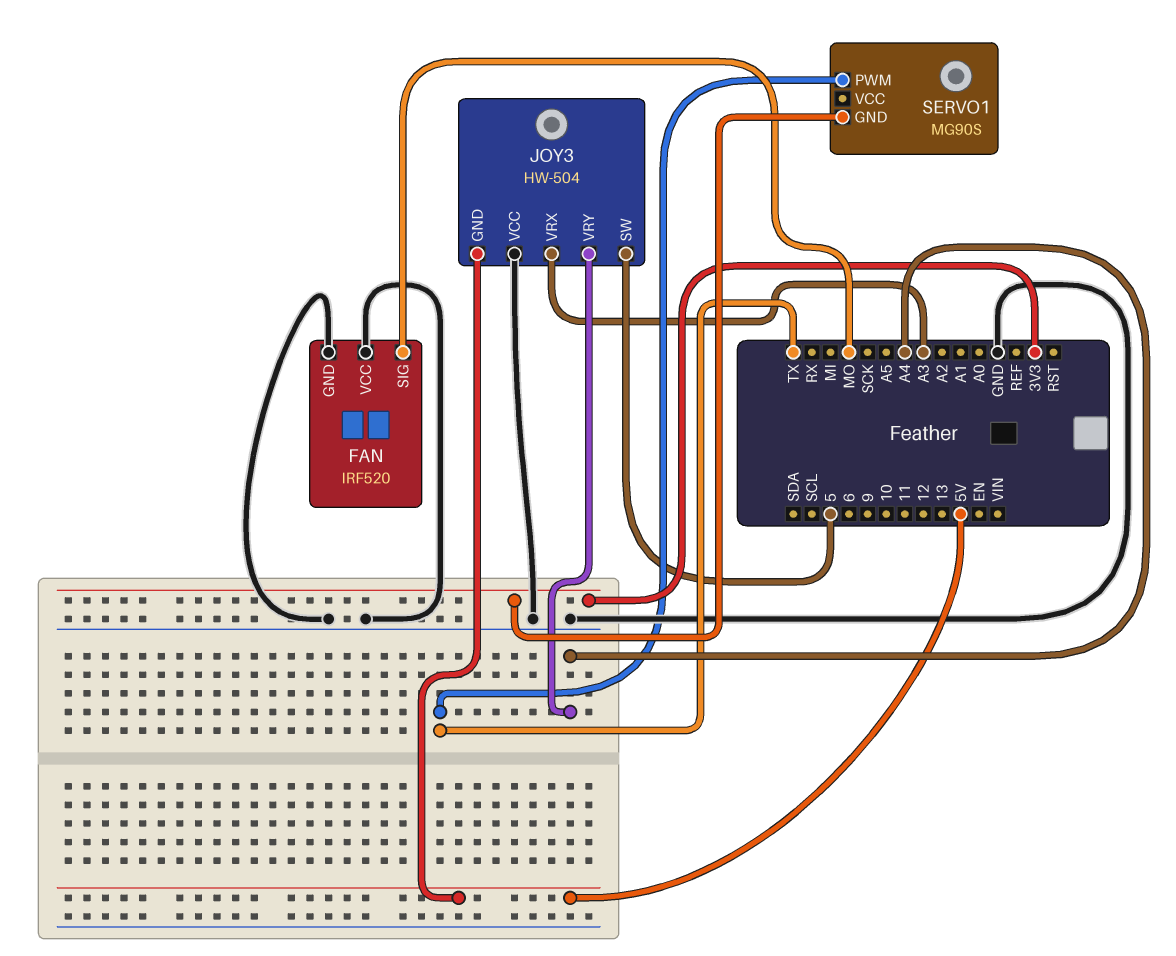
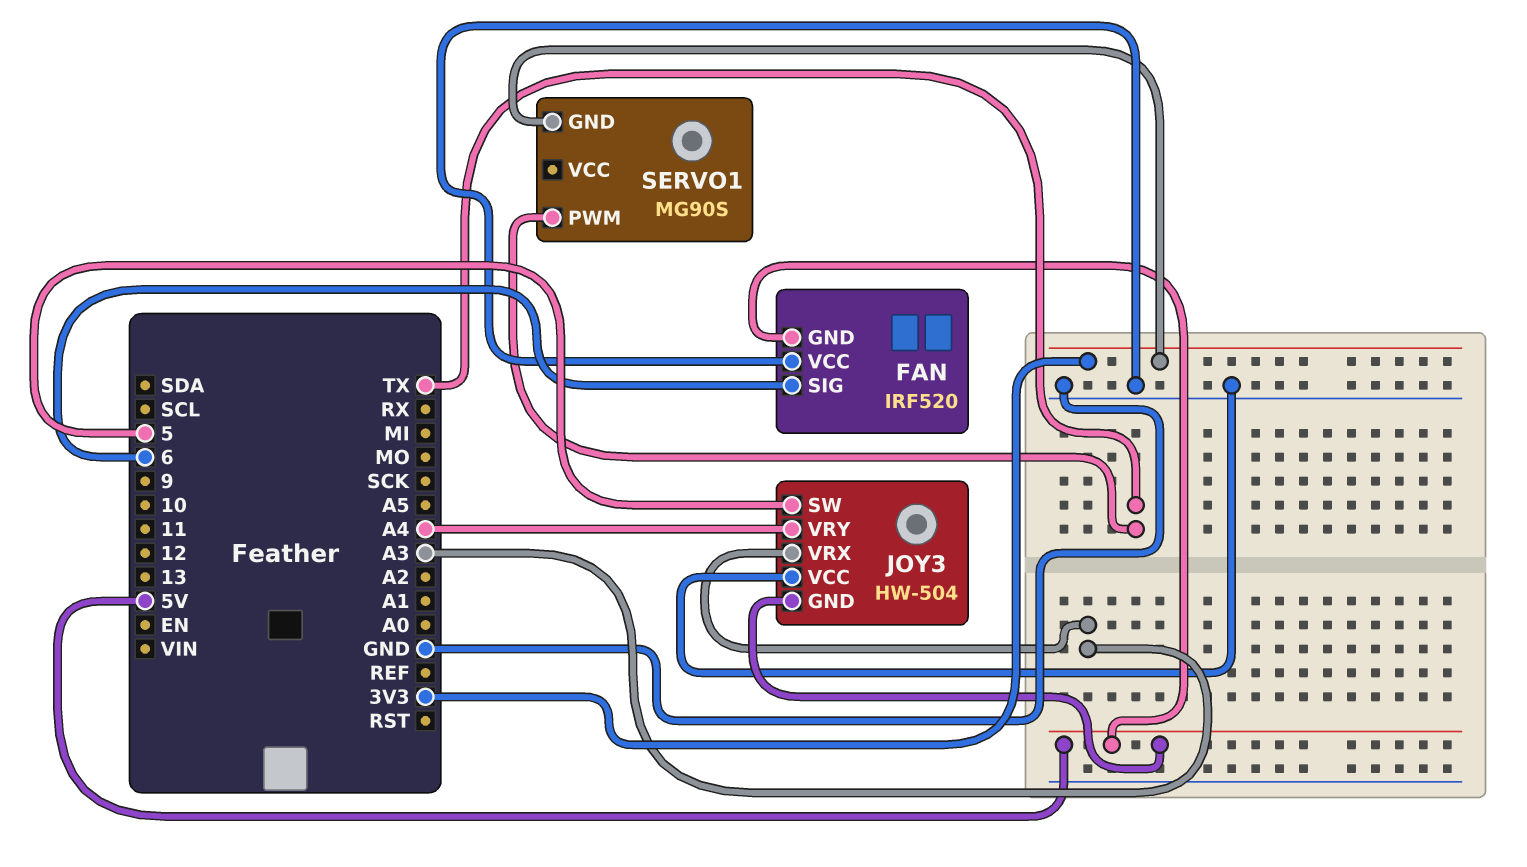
FAN pin GND: GND -> 5V
FAN pin SIG: MO -> 6

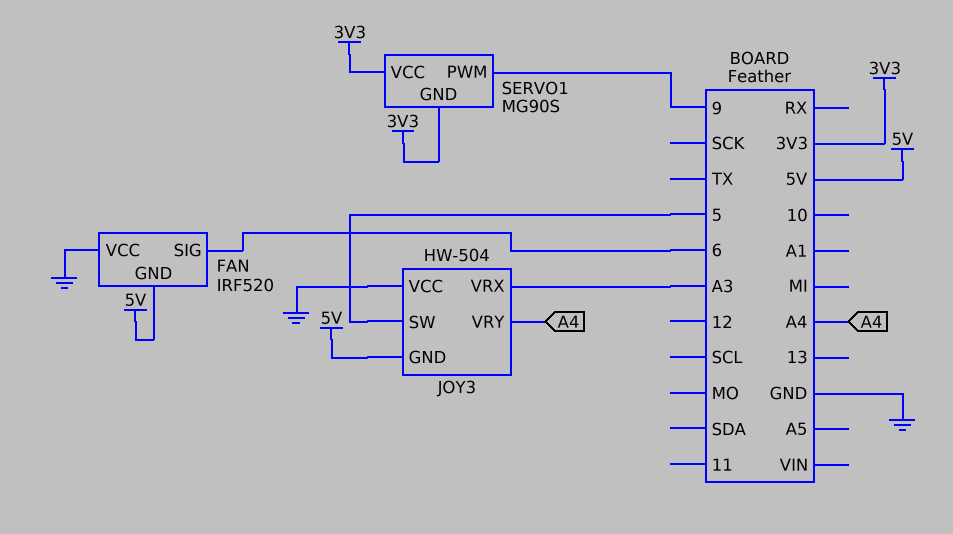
SERVO1 pin PWM: TX -> 9
SERVO1 pin VCC: none -> 3V3

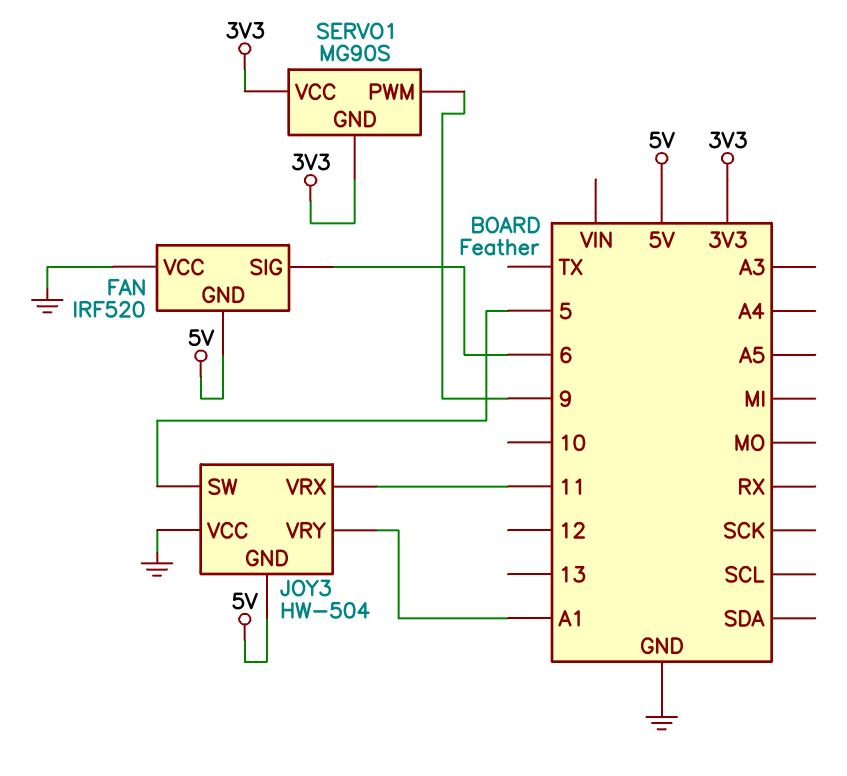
JOY3 pin VRX: A3 -> 11
JOY3 pin VRY: A4 -> A1

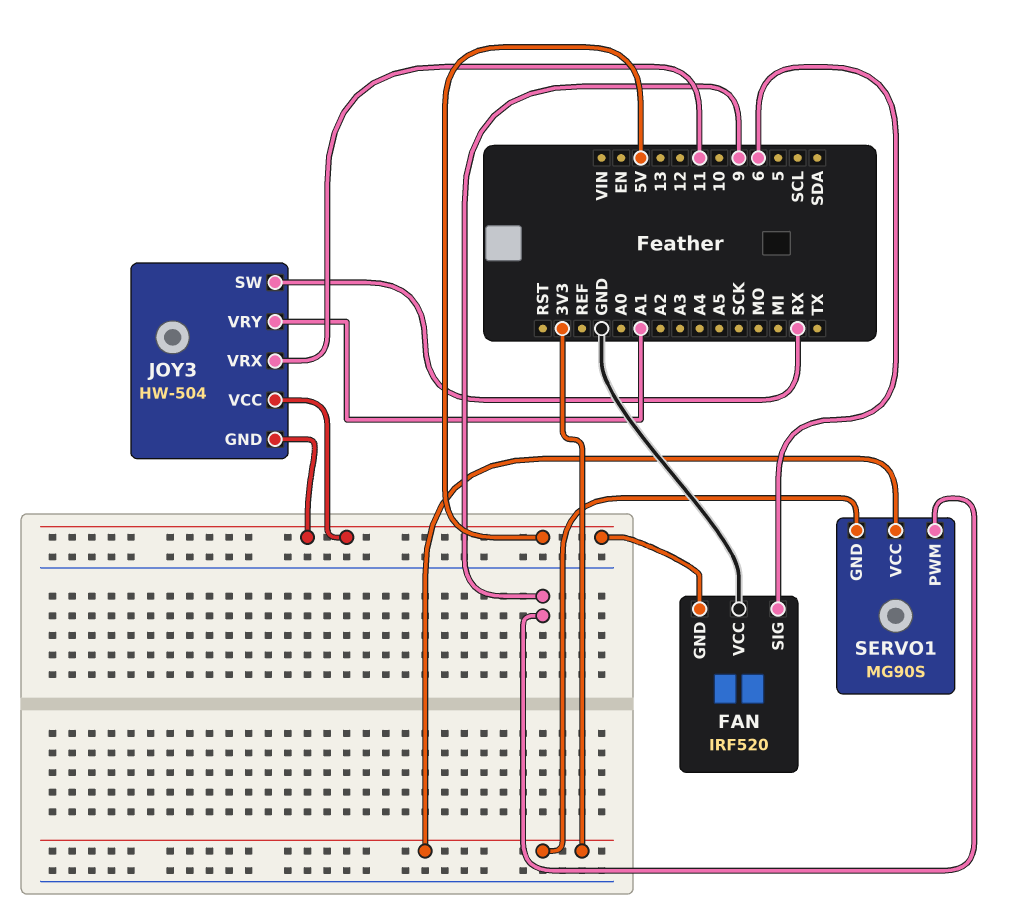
JOY3 pin SW: 5 -> RX
JOY3 pin VCC: GND -> 5V

